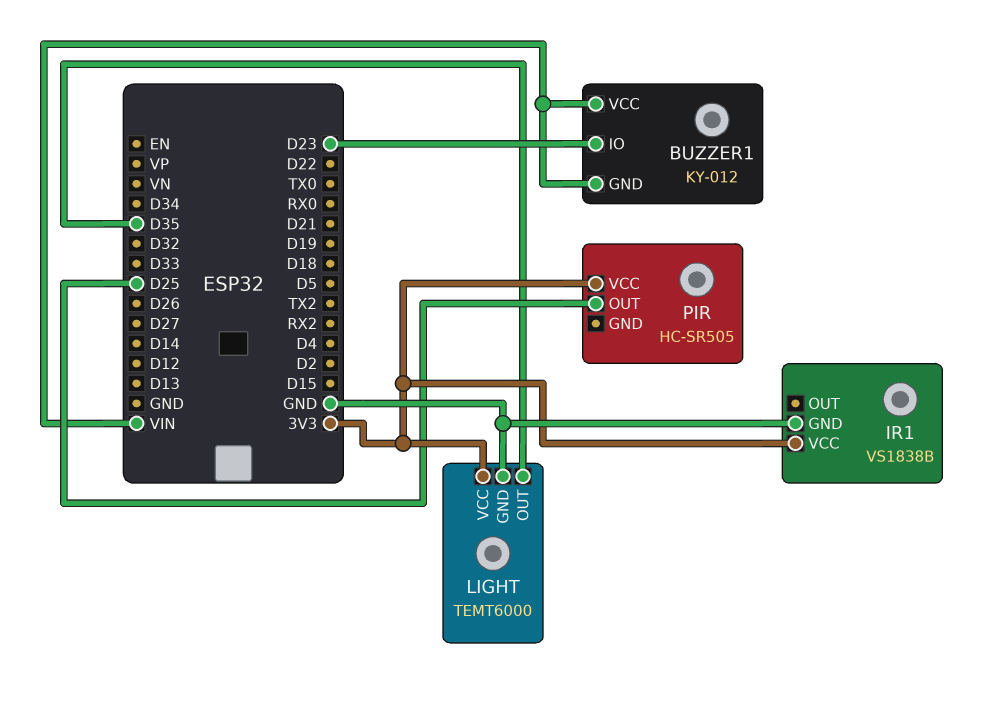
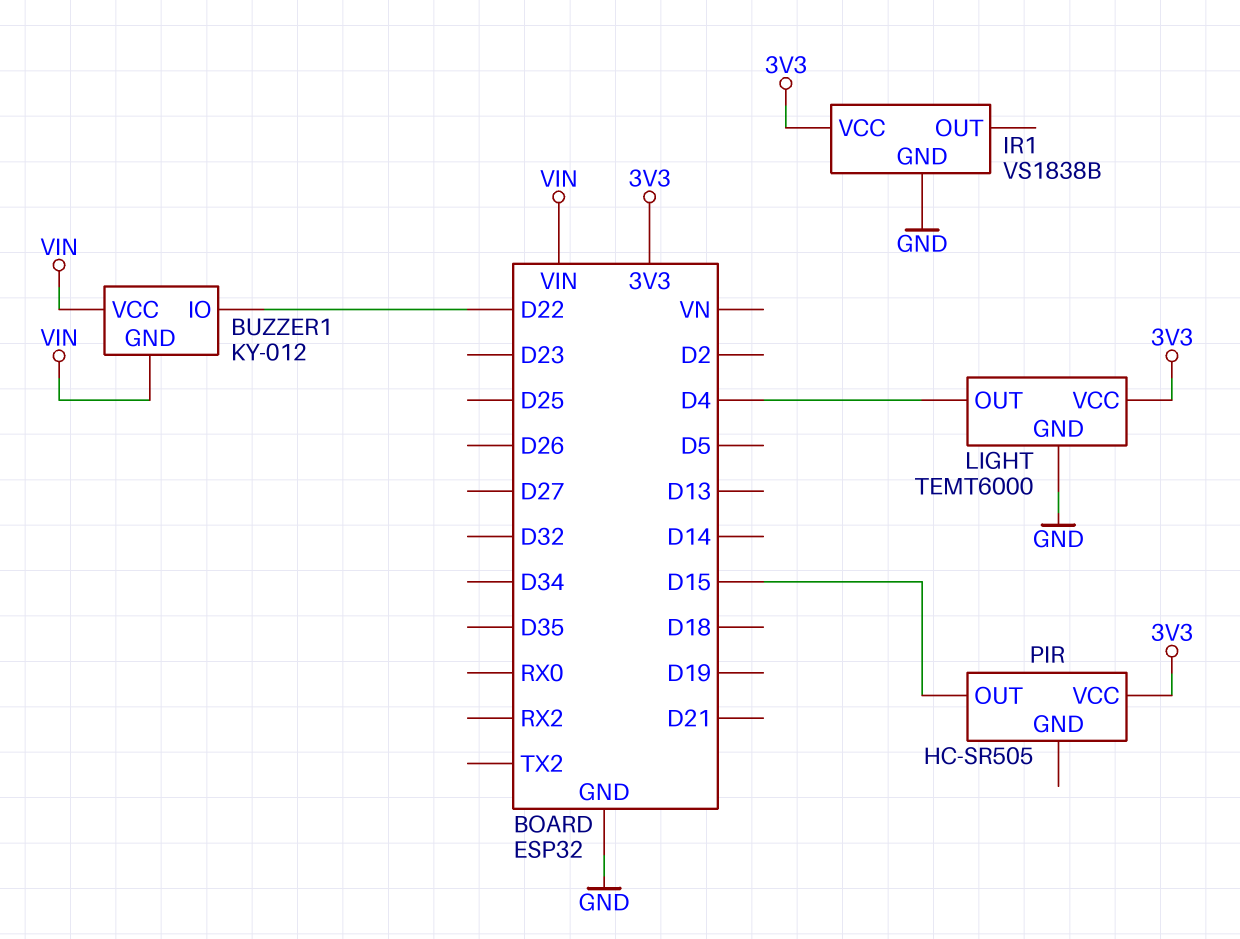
BUZZER1 pin IO: D23 -> D22
LIGHT pin OUT: D35 -> D4
PIR pin OUT: D25 -> D15

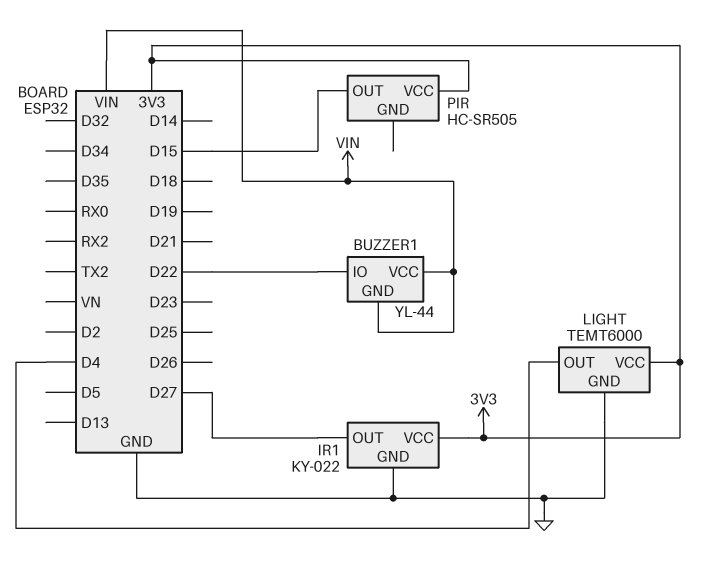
BUZZER1: KY-012 -> YL-44
IR1: VS1838B -> KY-022
IR1 pin OUT: none -> D27

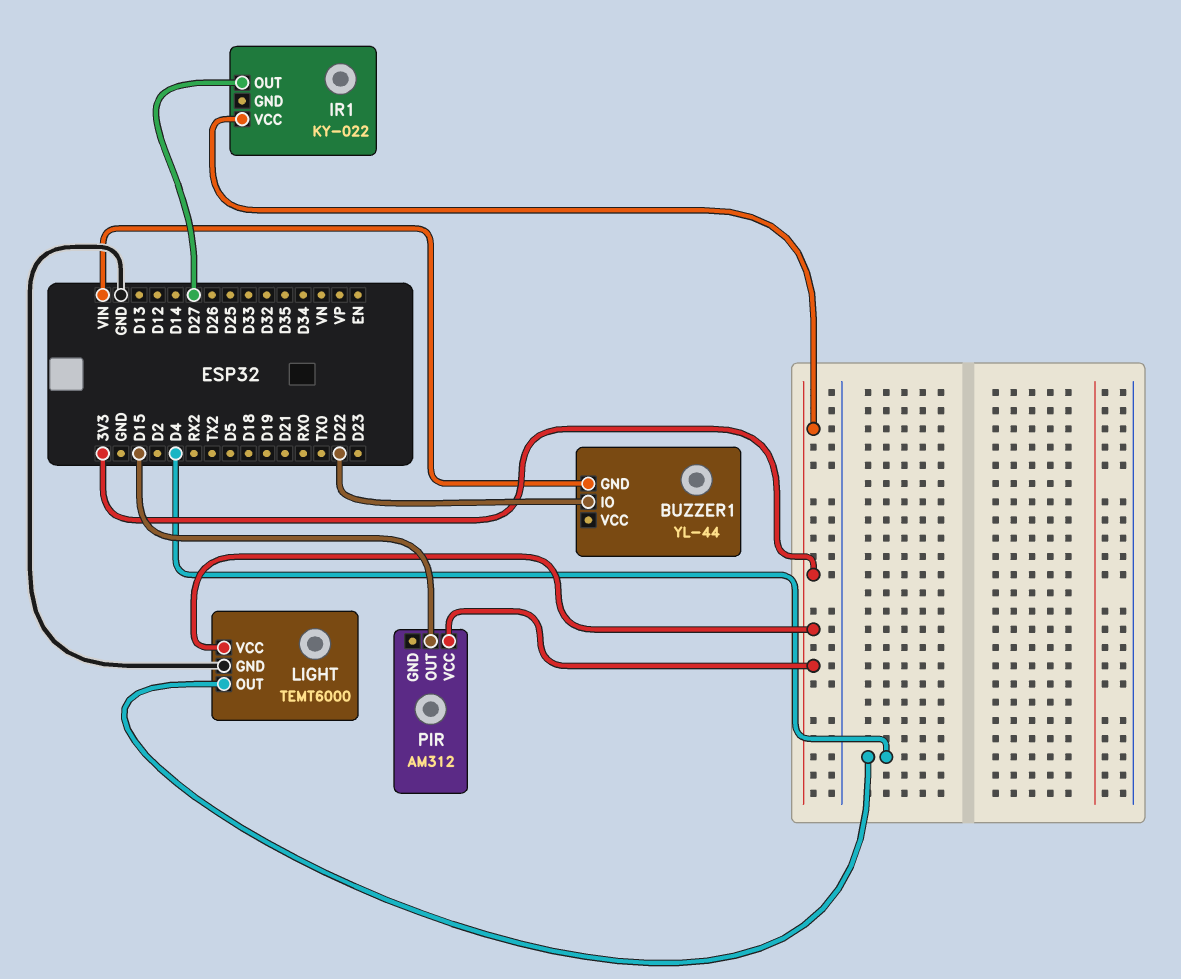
BUZZER1 pin VCC: VIN -> none
IR1 pin GND: GND -> none
PIR: HC-SR505 -> AM312

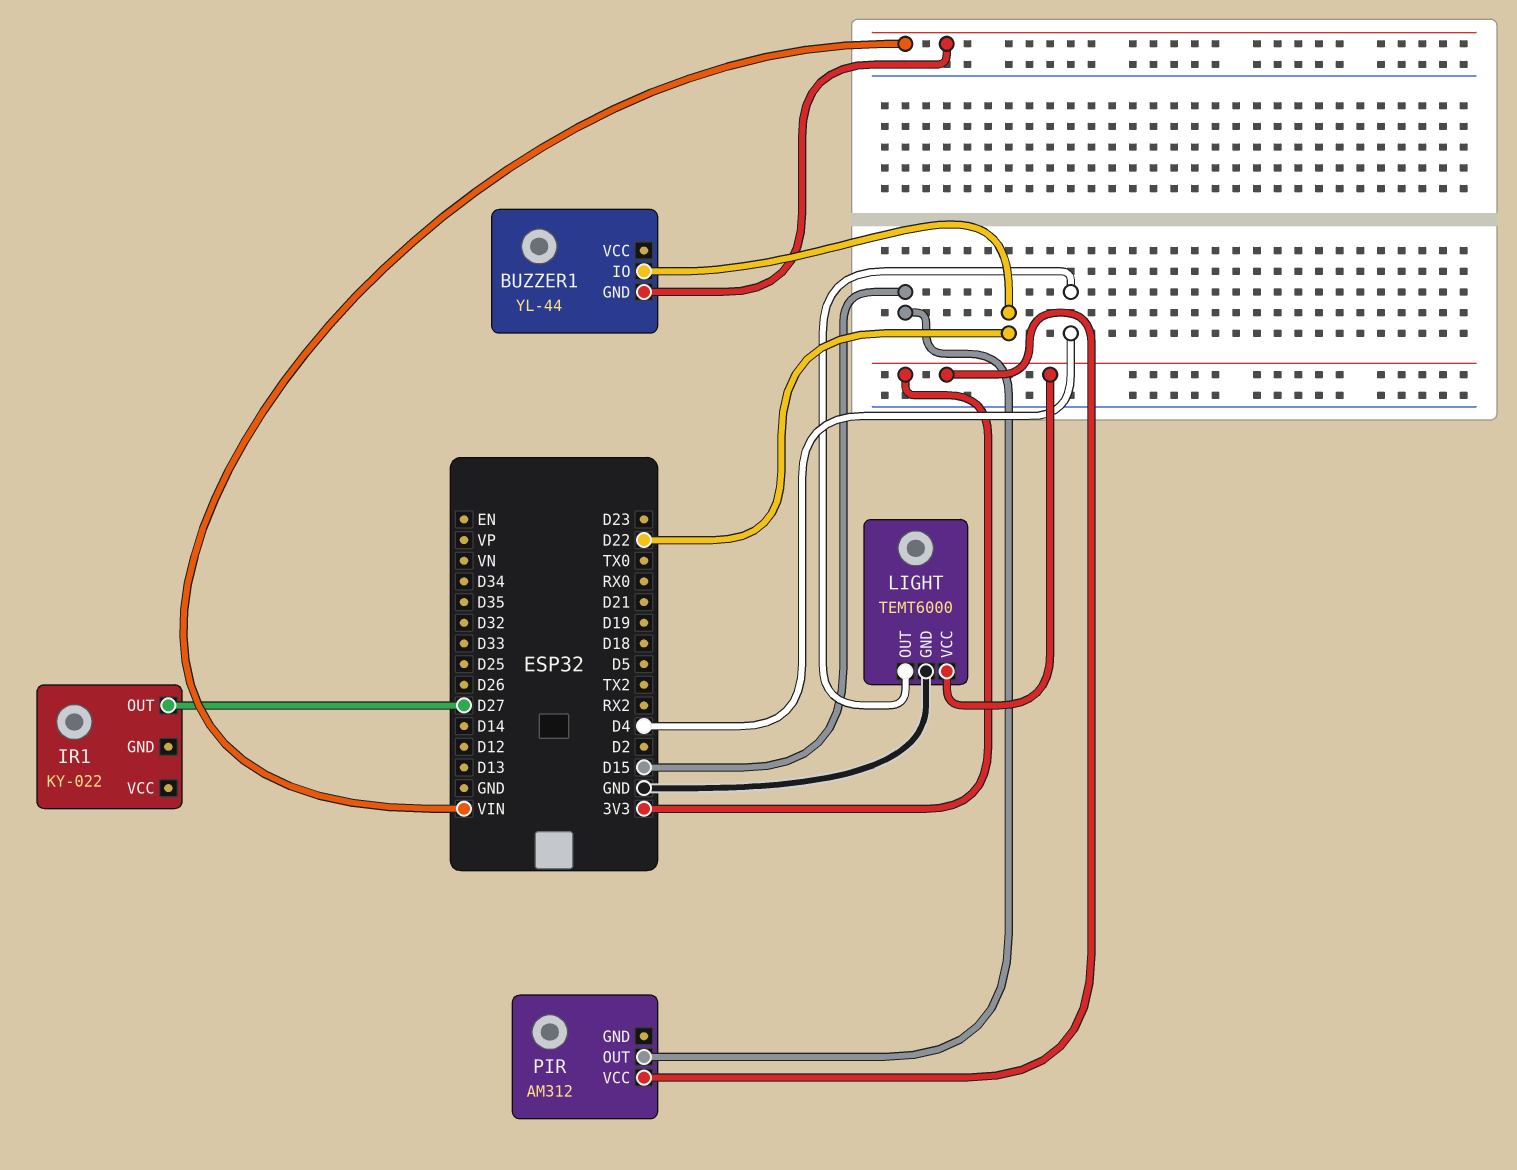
IR1 pin VCC: 3V3 -> none

